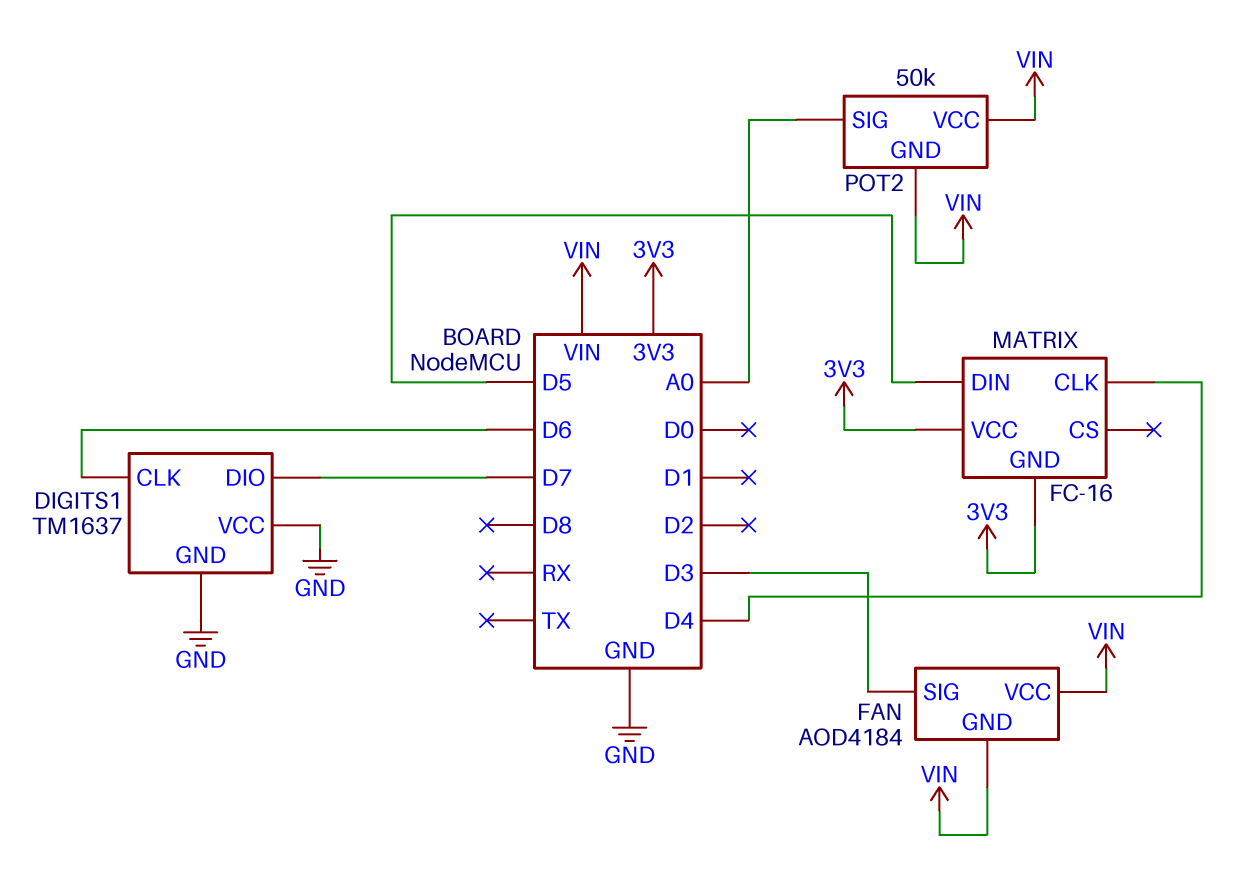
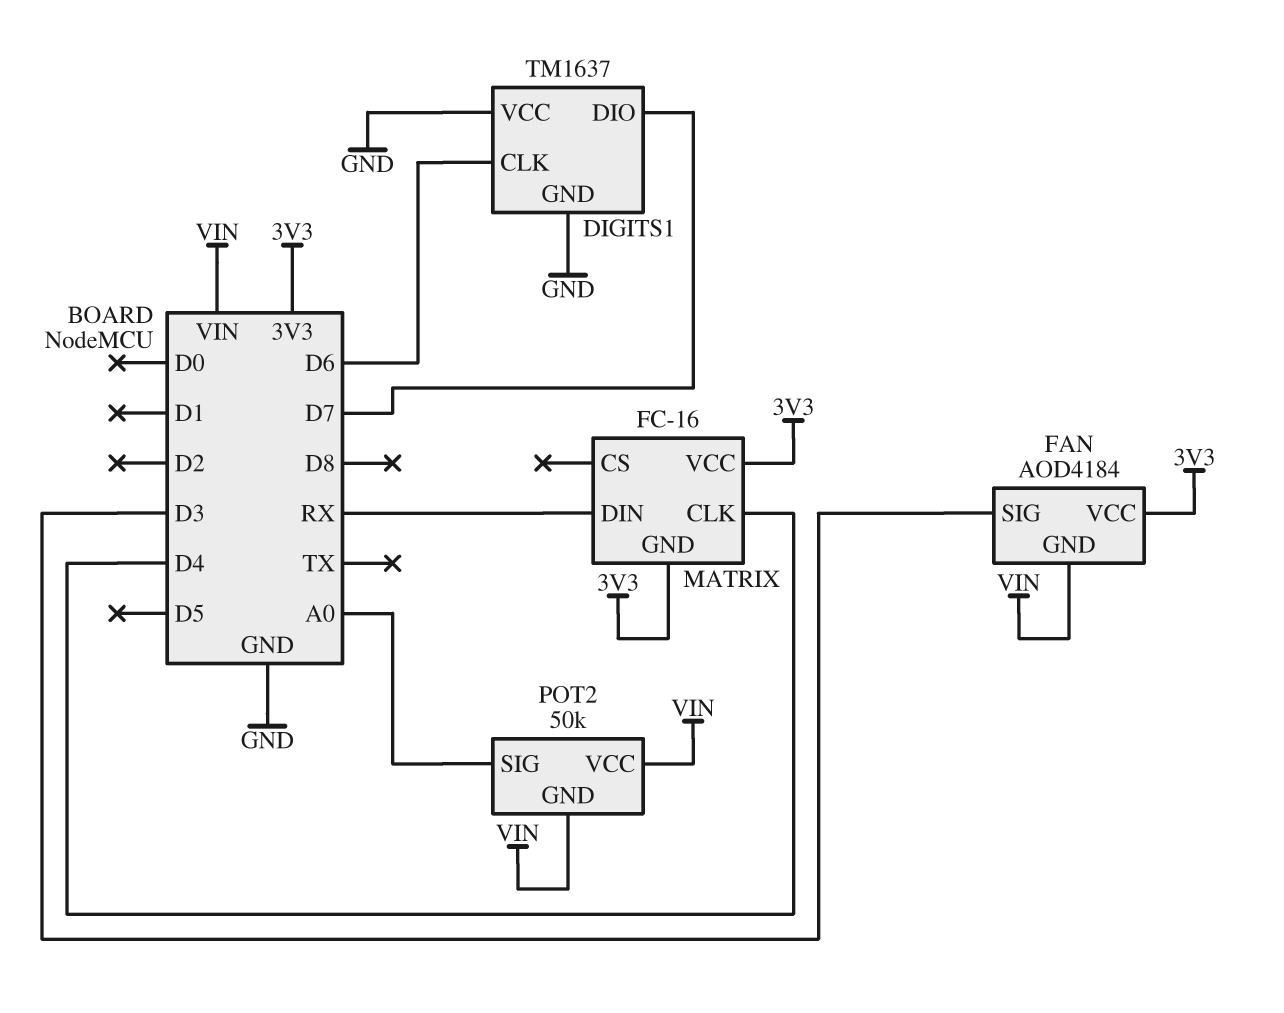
FAN pin VCC: VIN -> 3V3
MATRIX pin DIN: D5 -> RX

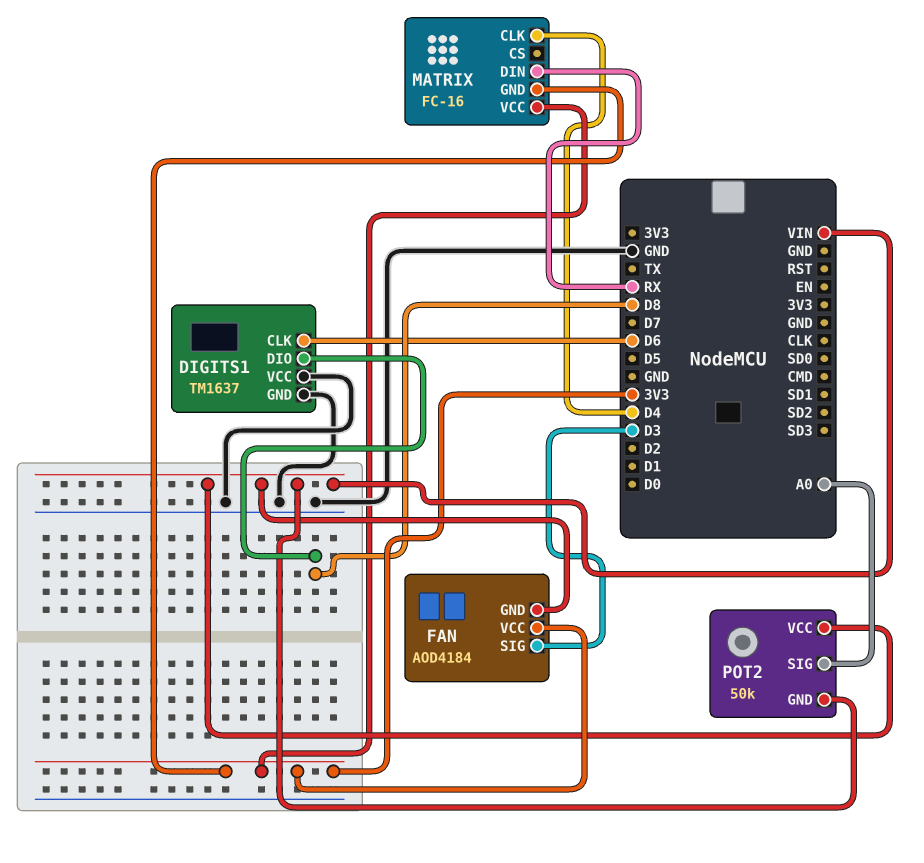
DIGITS1 pin DIO: D7 -> D8

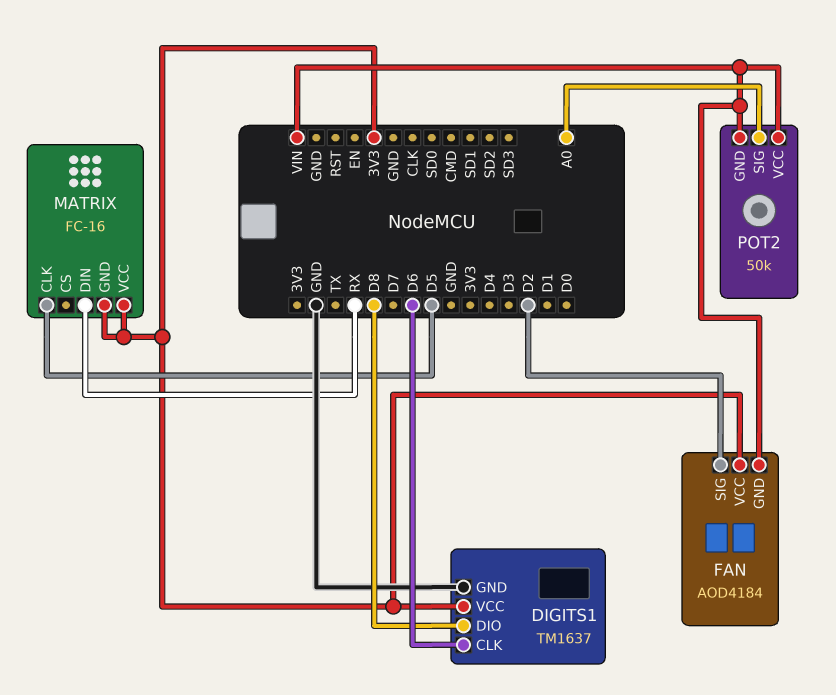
DIGITS1 pin VCC: GND -> 3V3
FAN pin SIG: D3 -> D2
MATRIX pin CLK: D4 -> D5

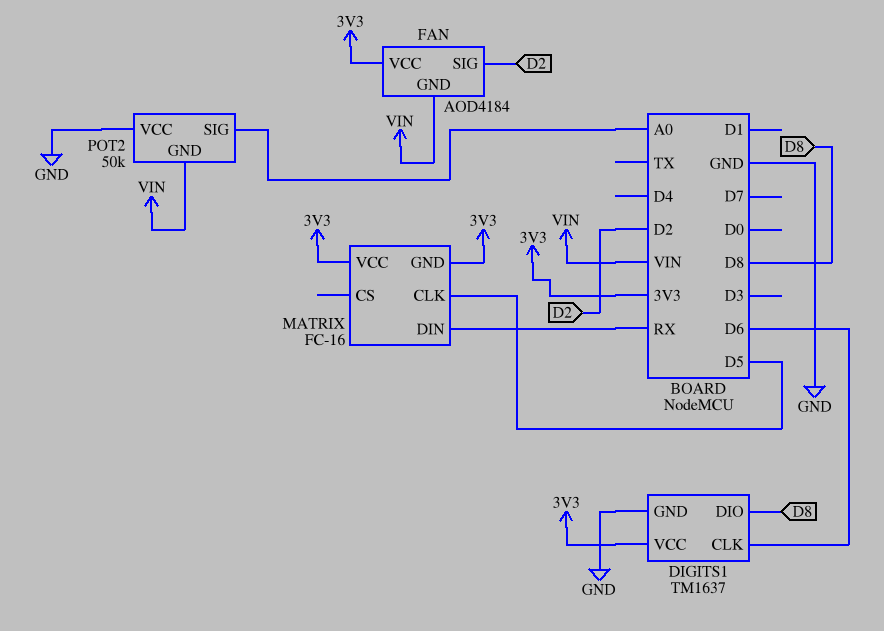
POT2 pin VCC: VIN -> GND

